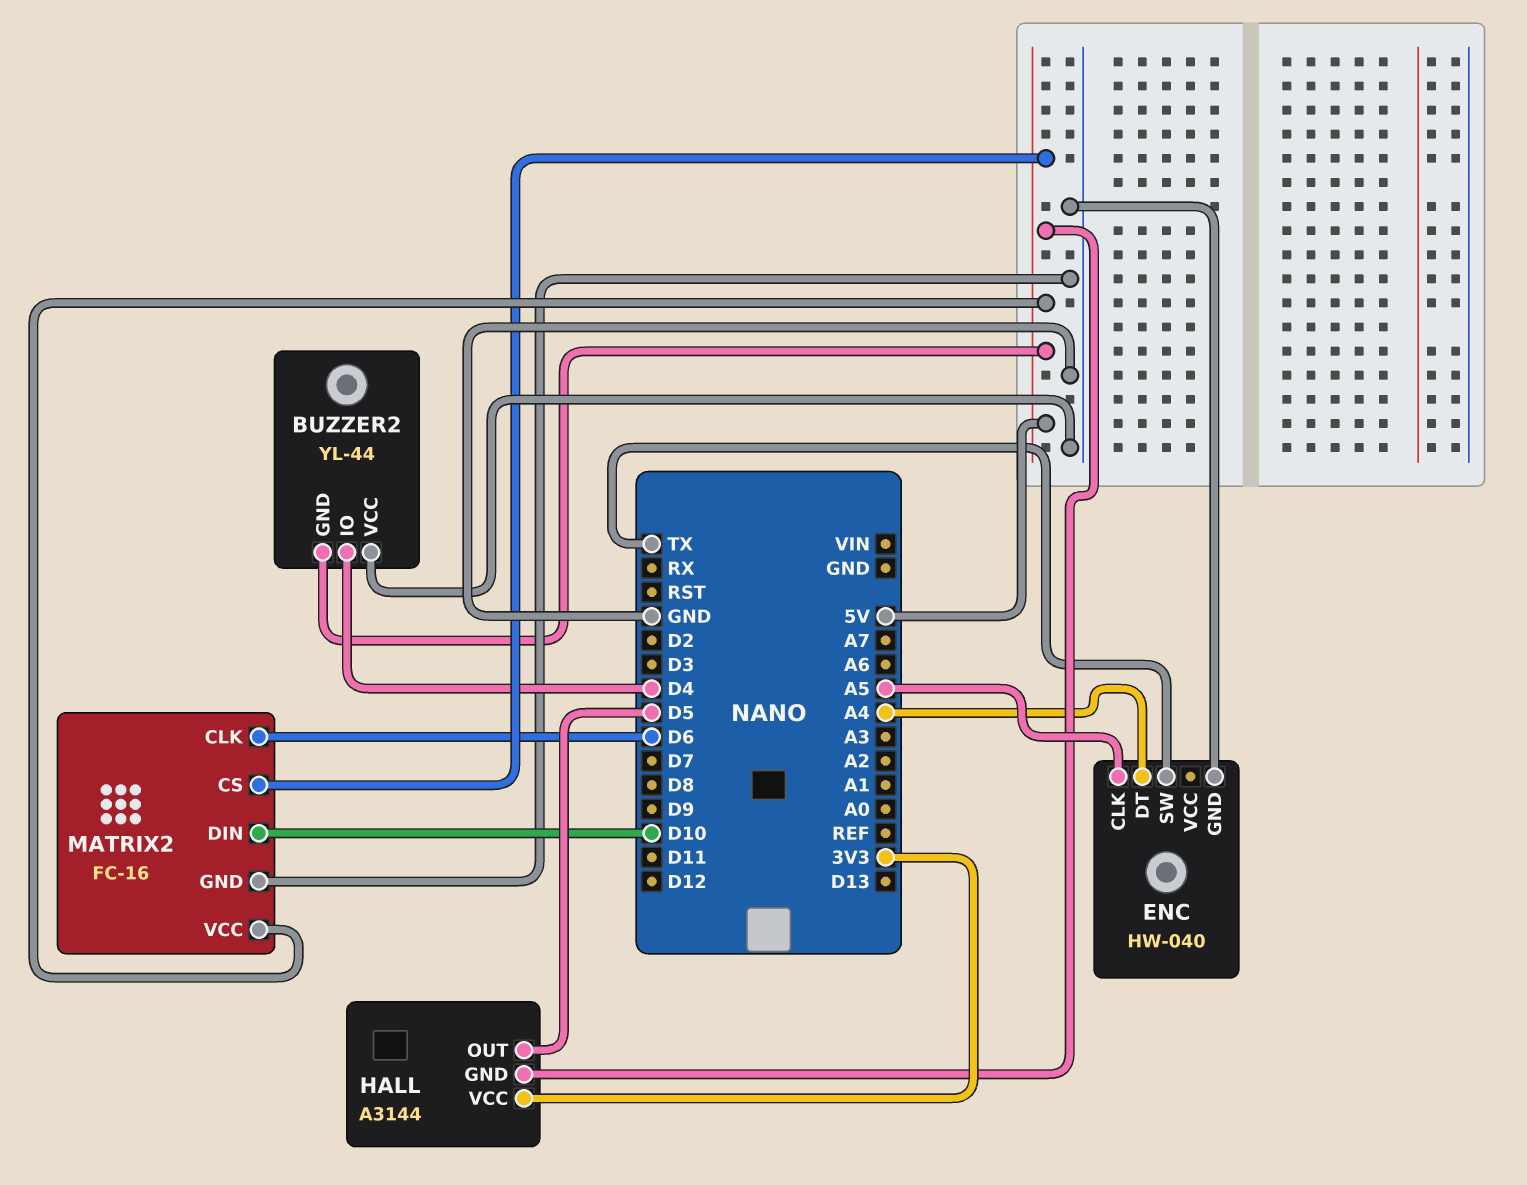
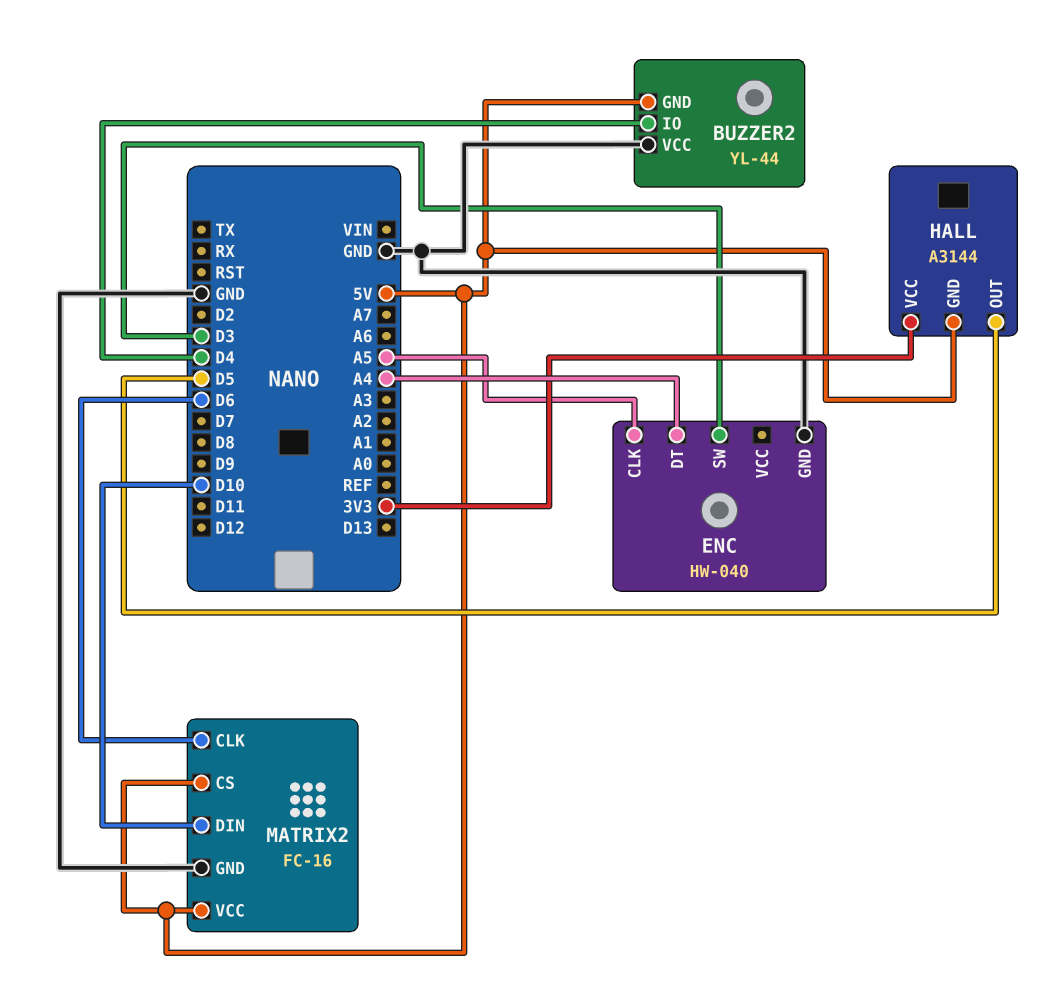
ENC pin SW: TX -> D3

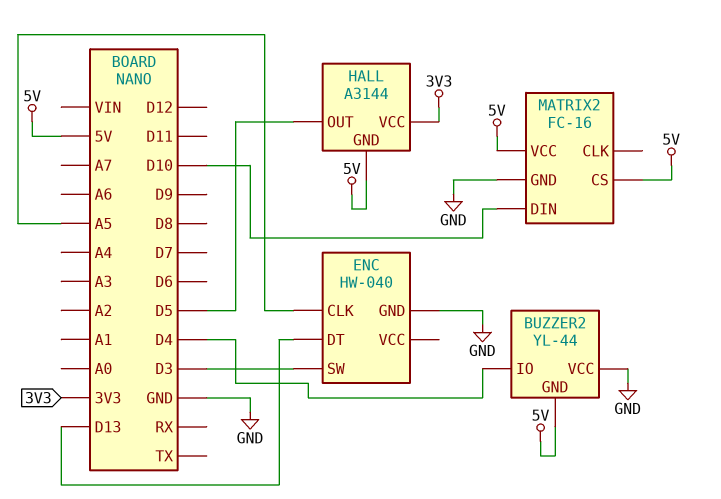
ENC pin DT: A4 -> D13
MATRIX2 pin CLK: D6 -> none

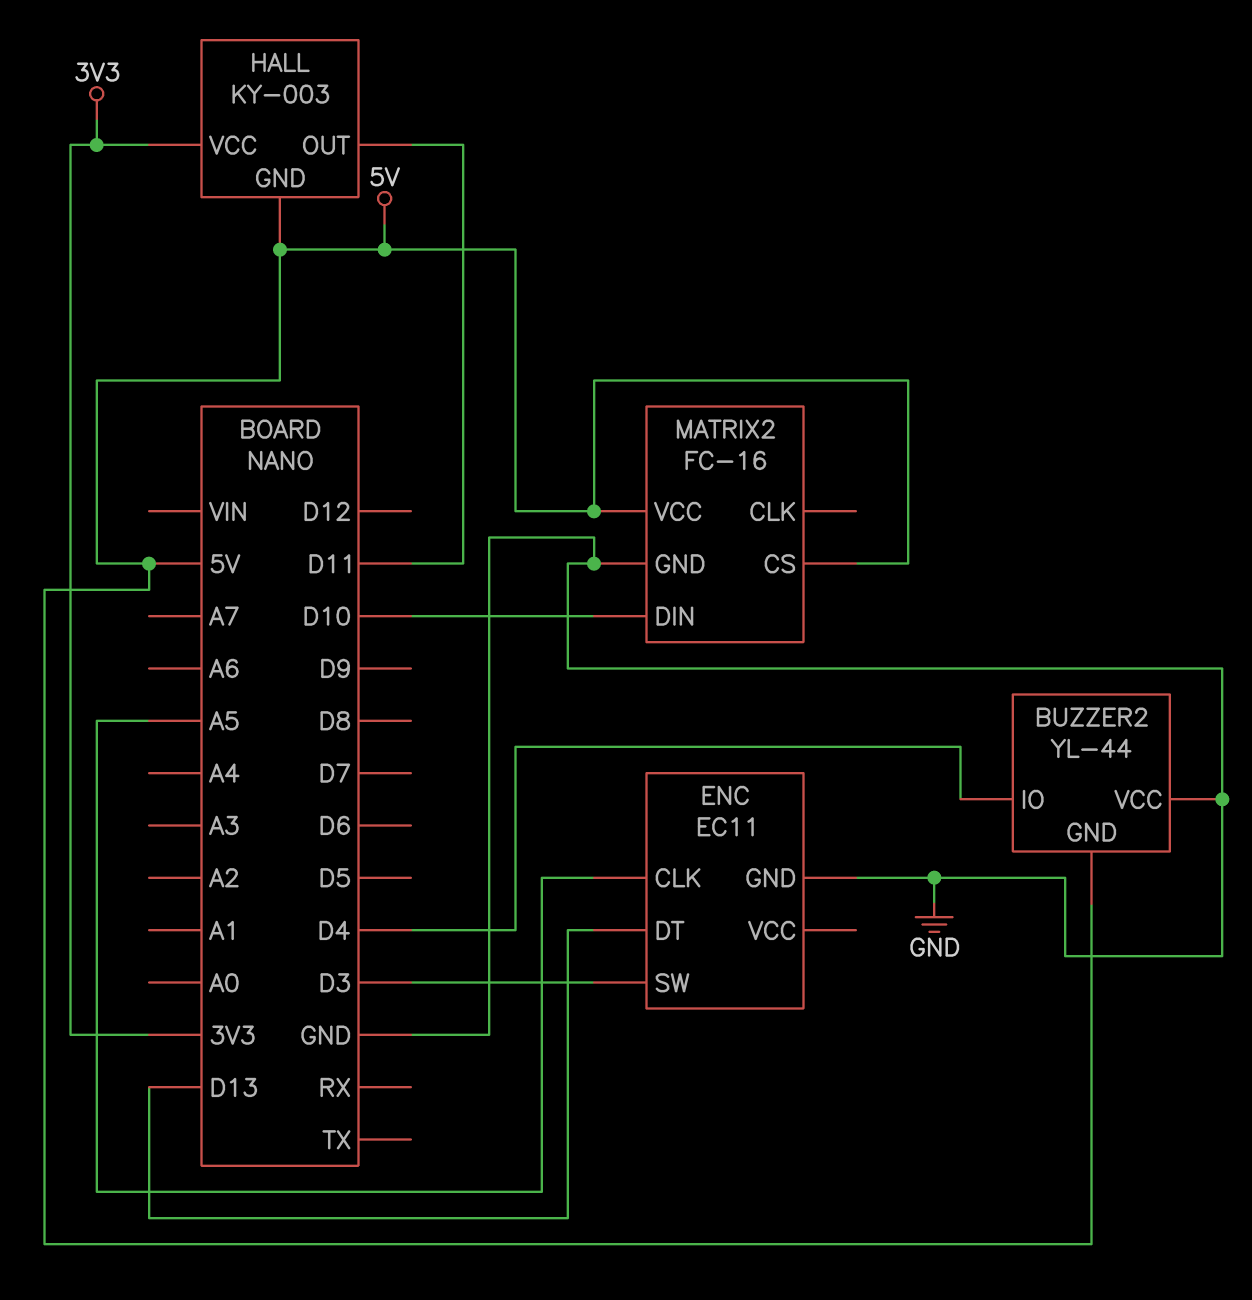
ENC: HW-040 -> EC11
HALL: A3144 -> KY-003
HALL pin OUT: D5 -> D11

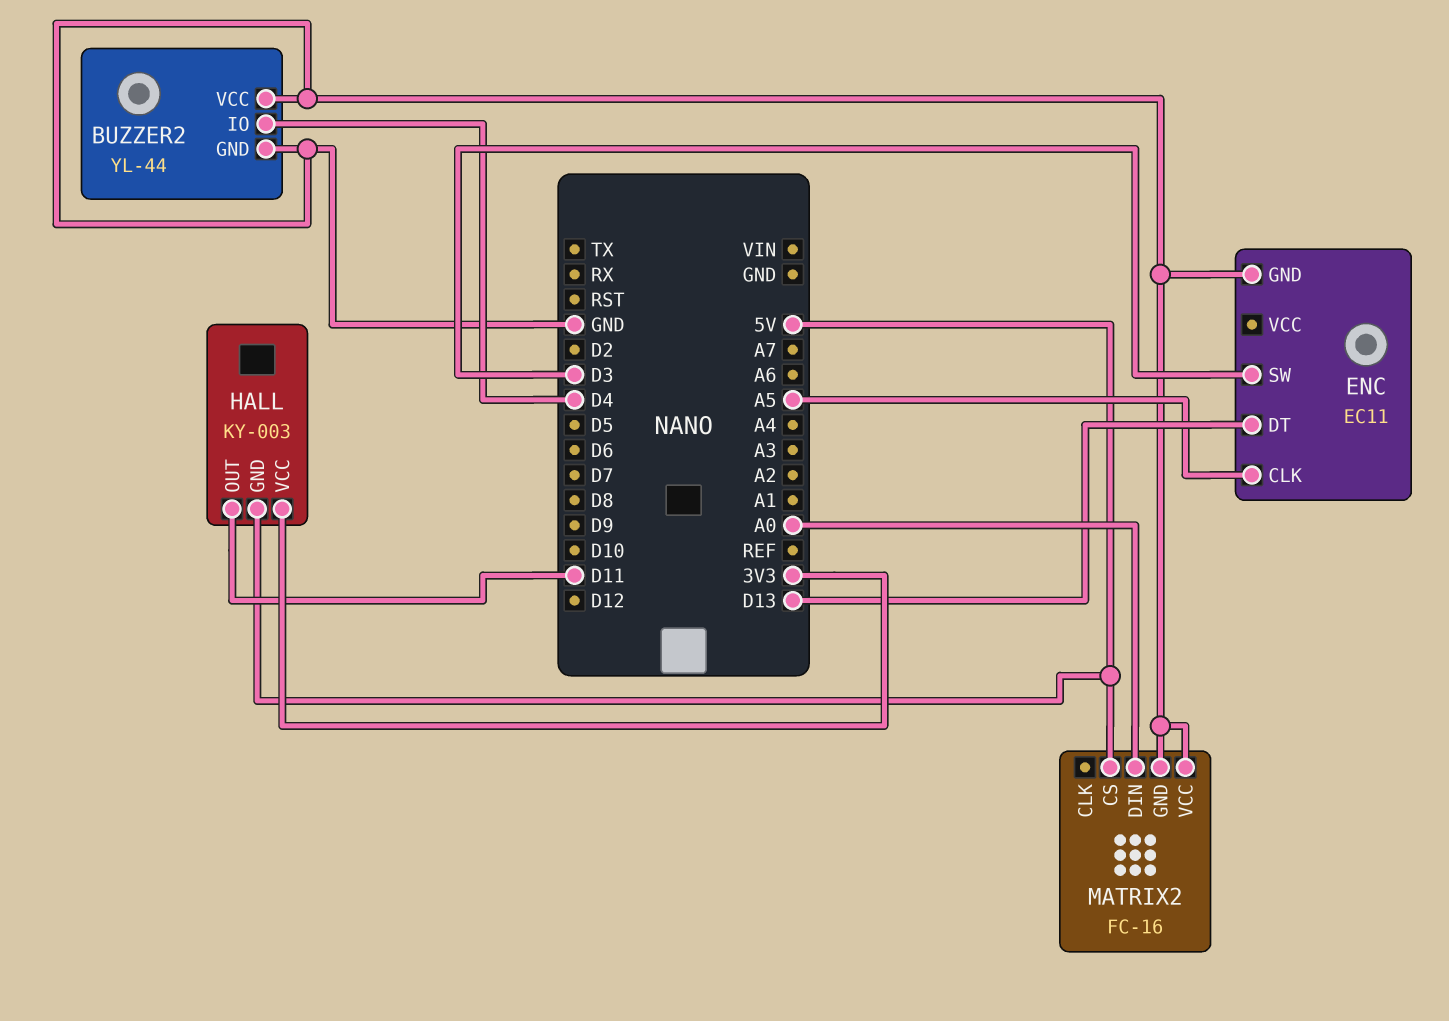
BUZZER2 pin GND: 5V -> GND
MATRIX2 pin DIN: D10 -> A0
MATRIX2 pin VCC: 5V -> GND

